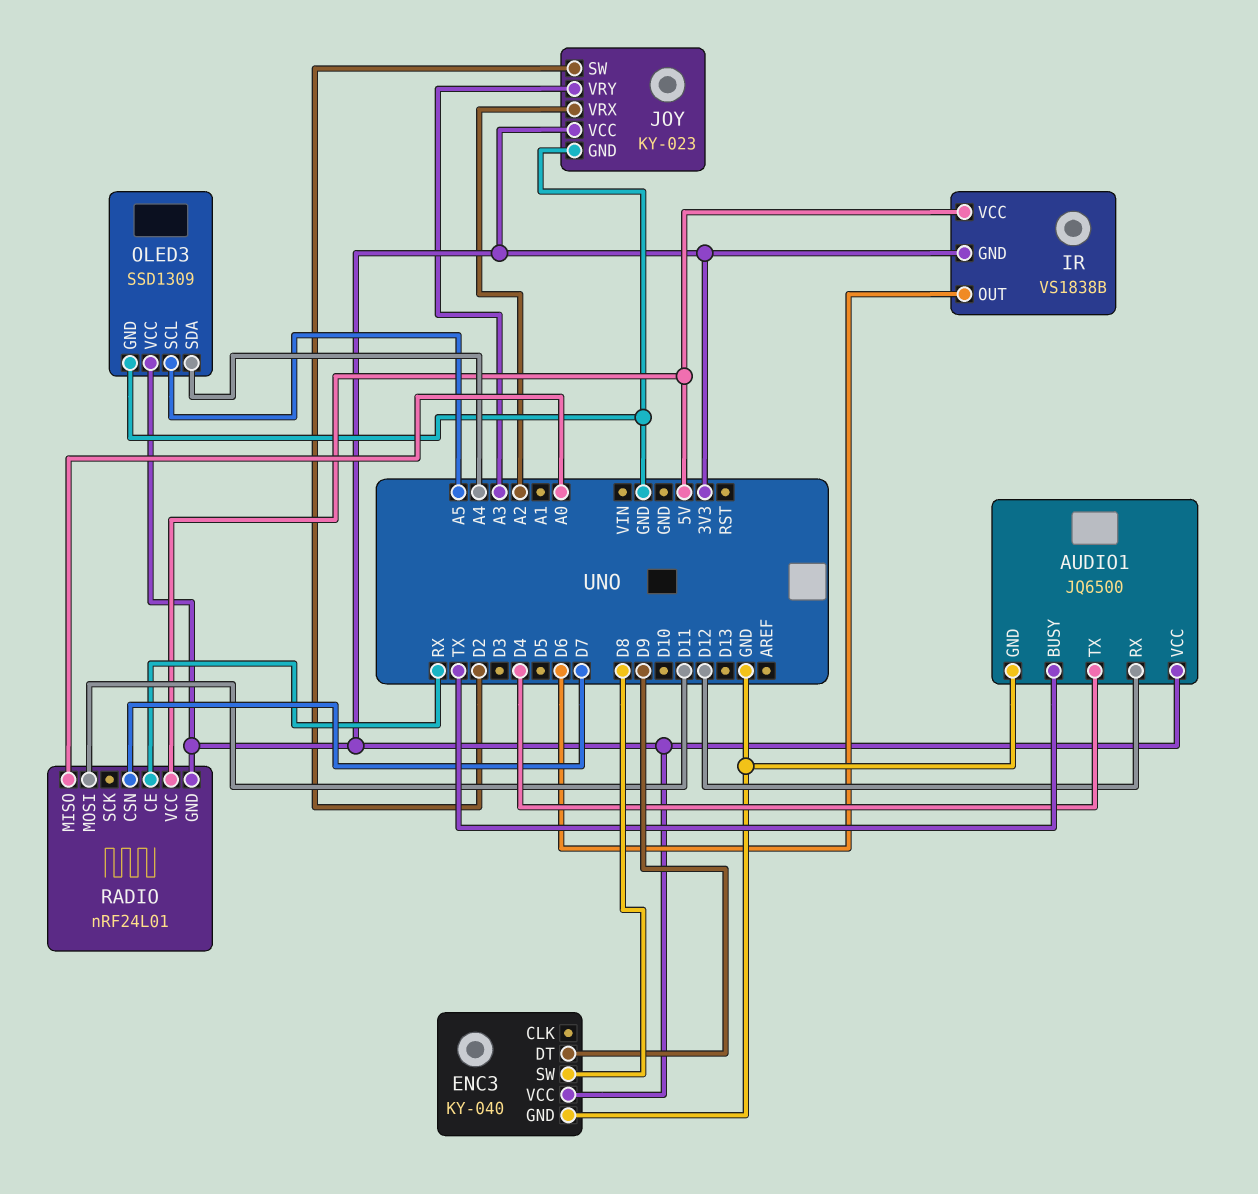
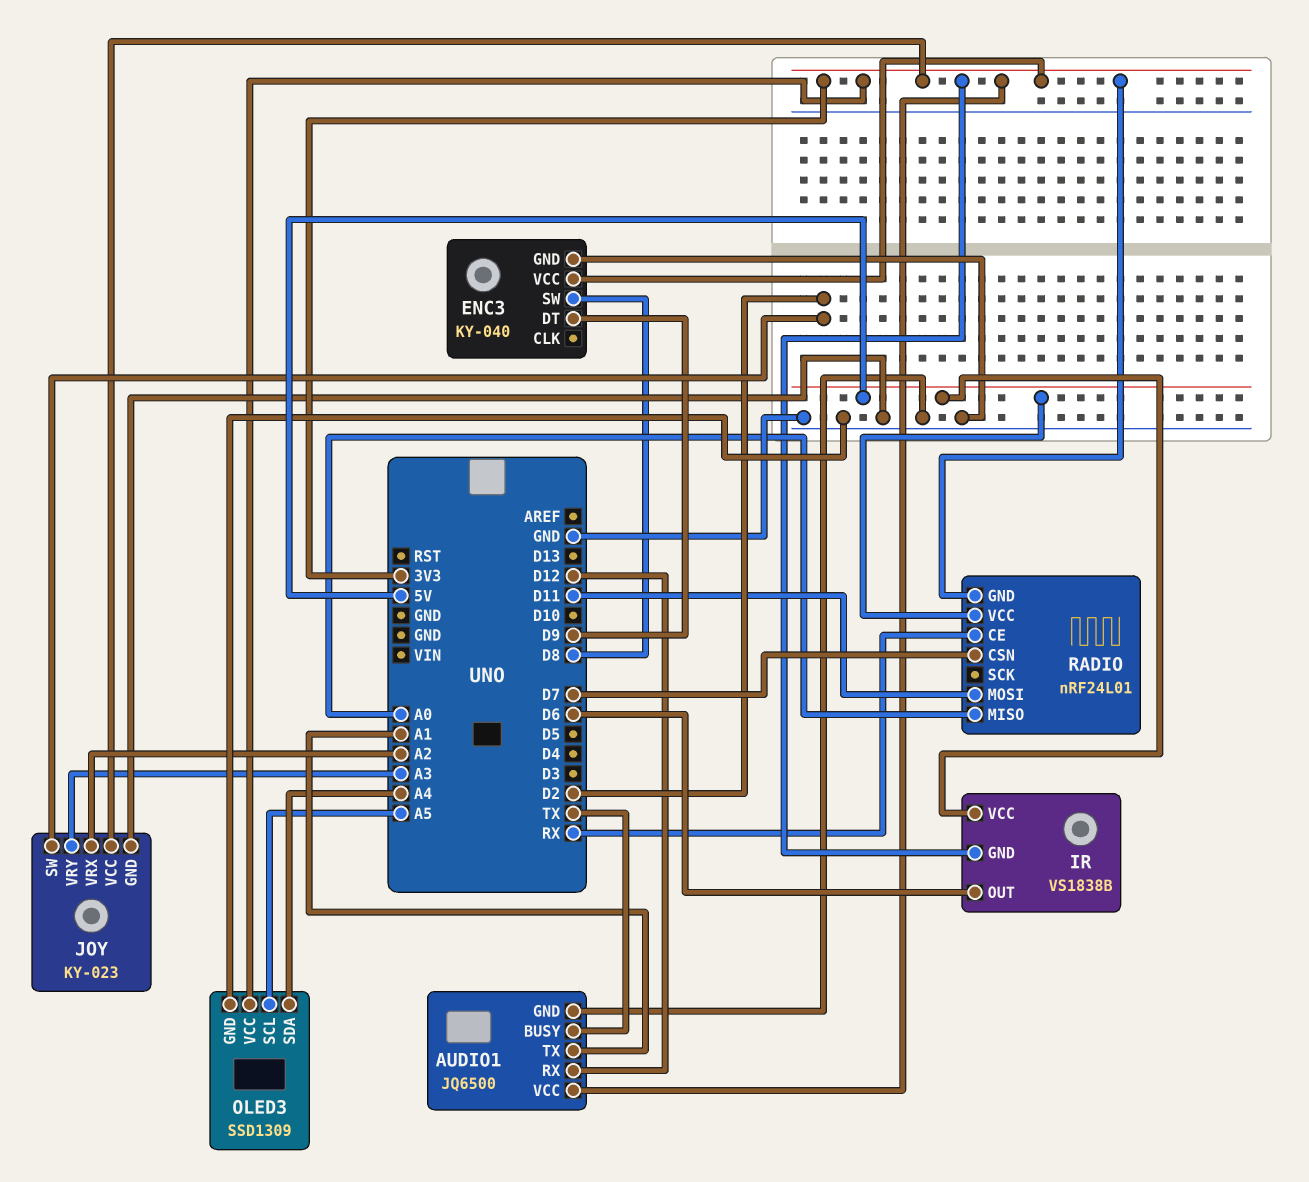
AUDIO1 pin TX: D4 -> A1

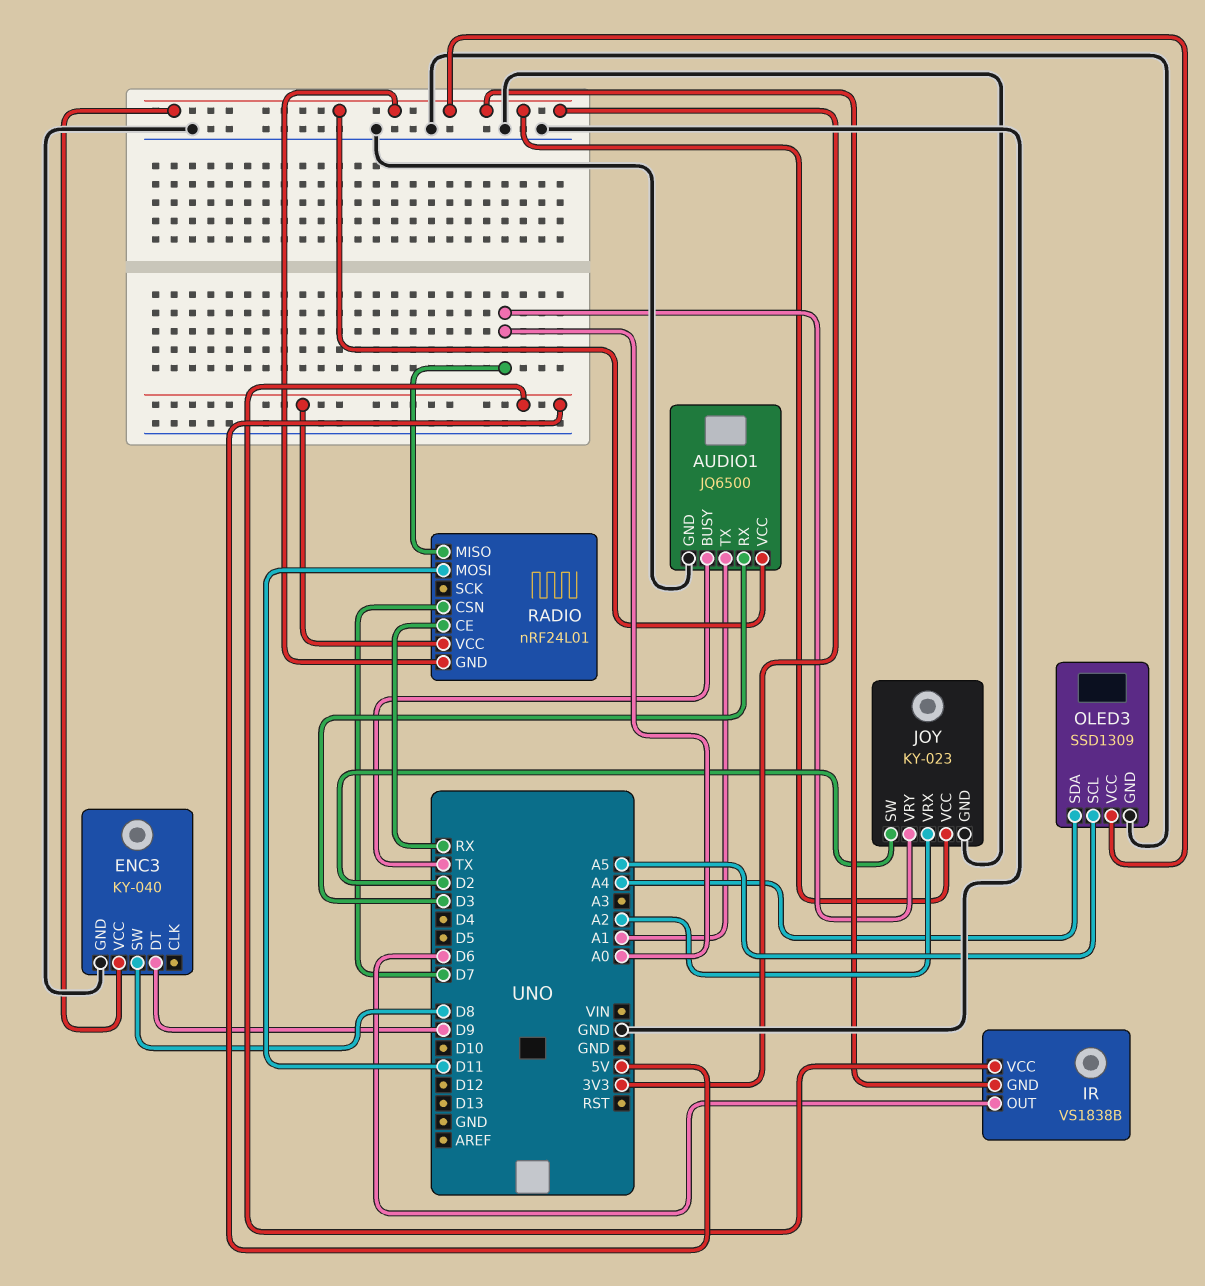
AUDIO1 pin RX: D12 -> D3
JOY pin VRY: A3 -> A0

